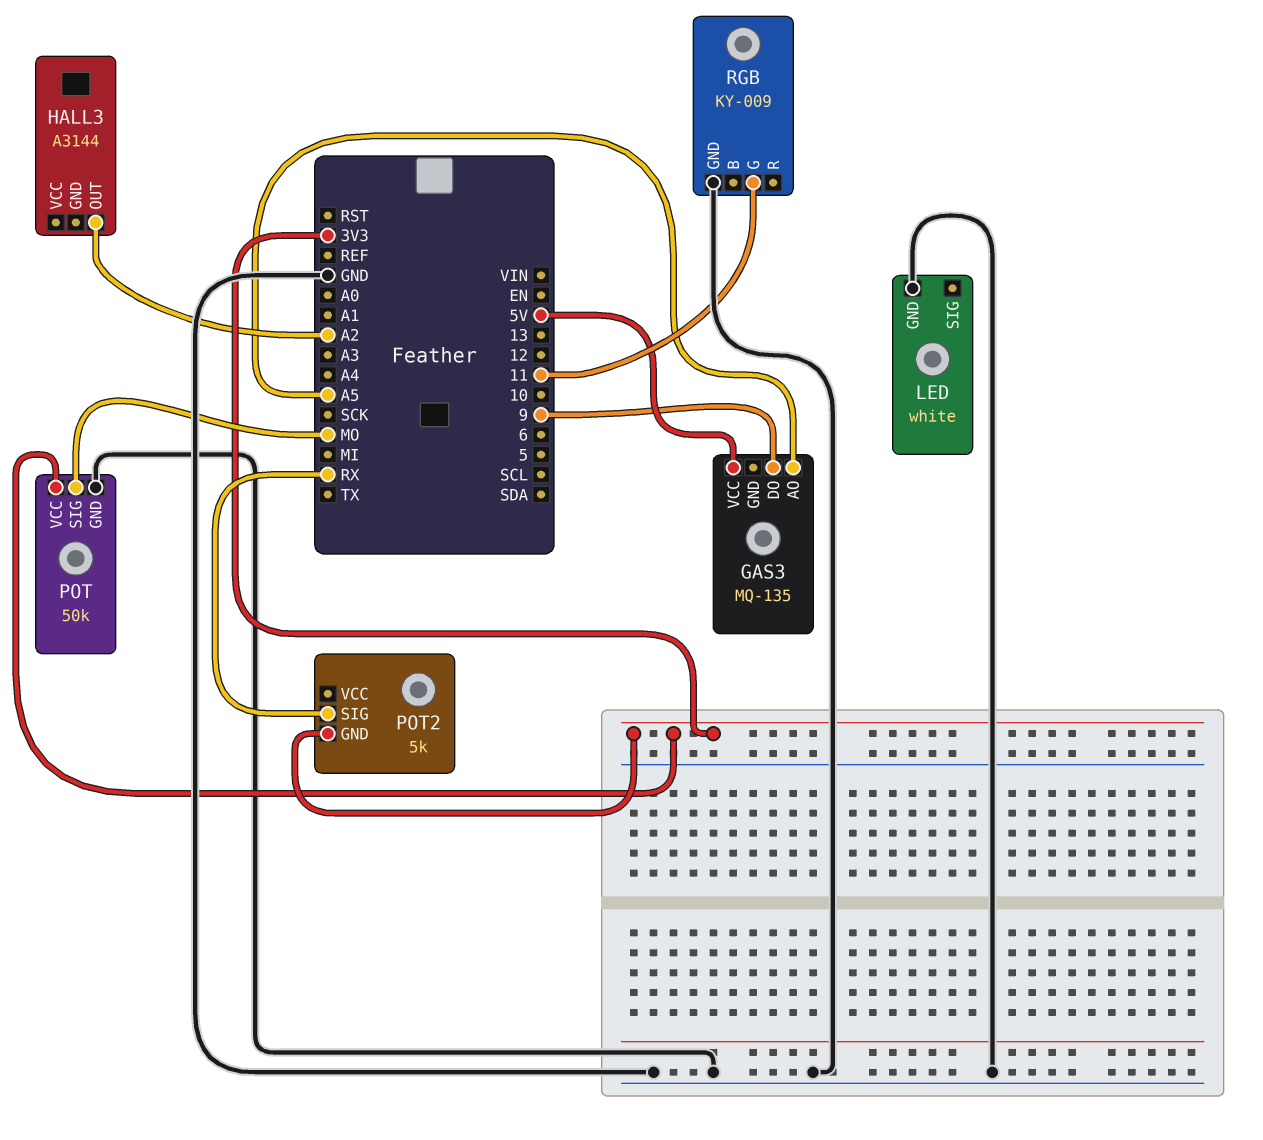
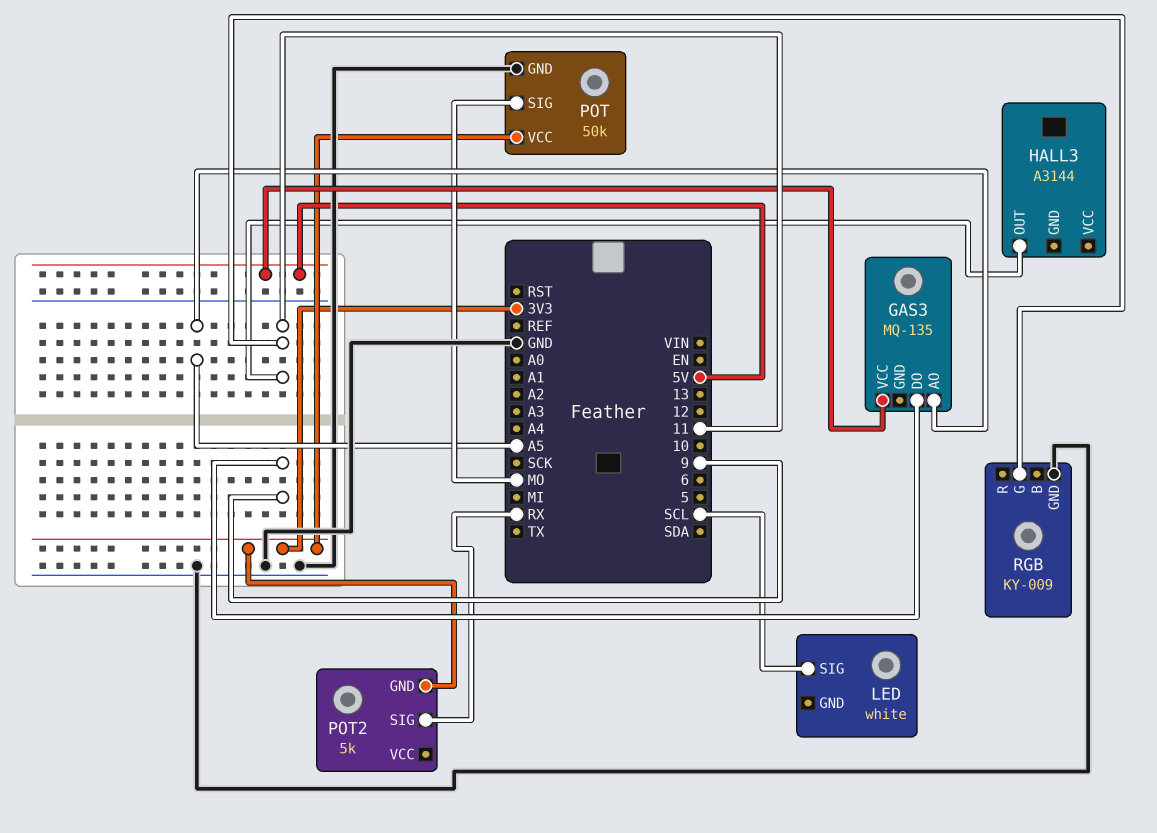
HALL3 pin OUT: A2 -> 11
LED pin GND: GND -> none
LED pin SIG: none -> SCL

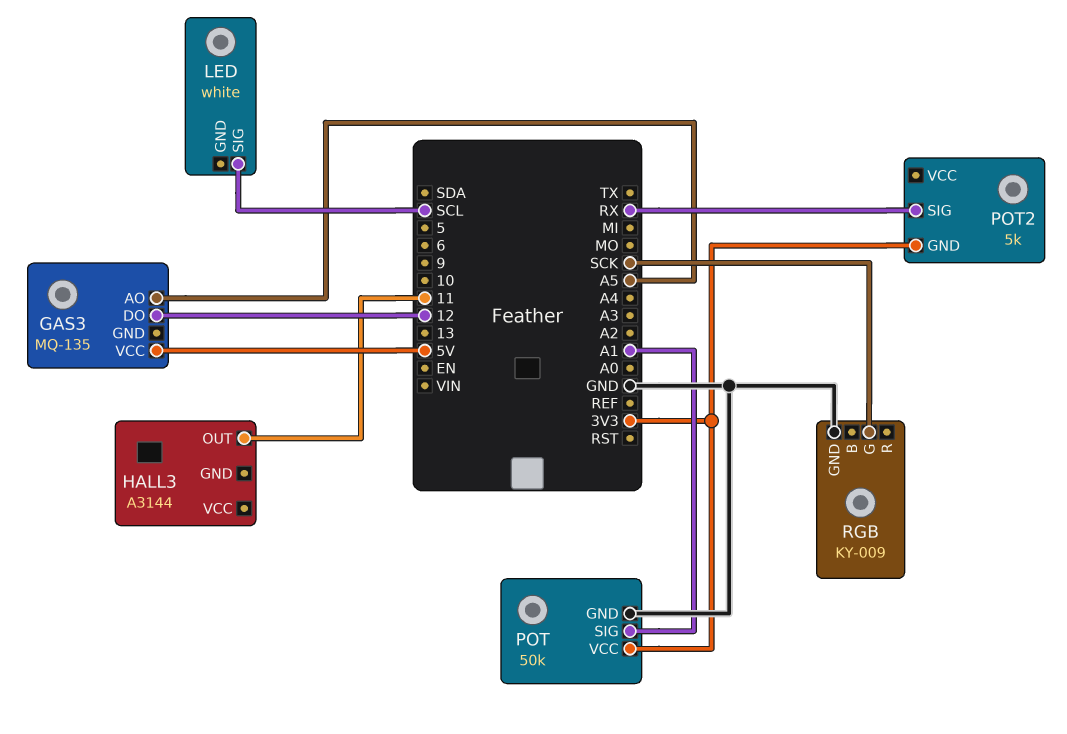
GAS3 pin DO: 9 -> 12
POT pin SIG: MO -> A1
RGB pin G: 11 -> SCK

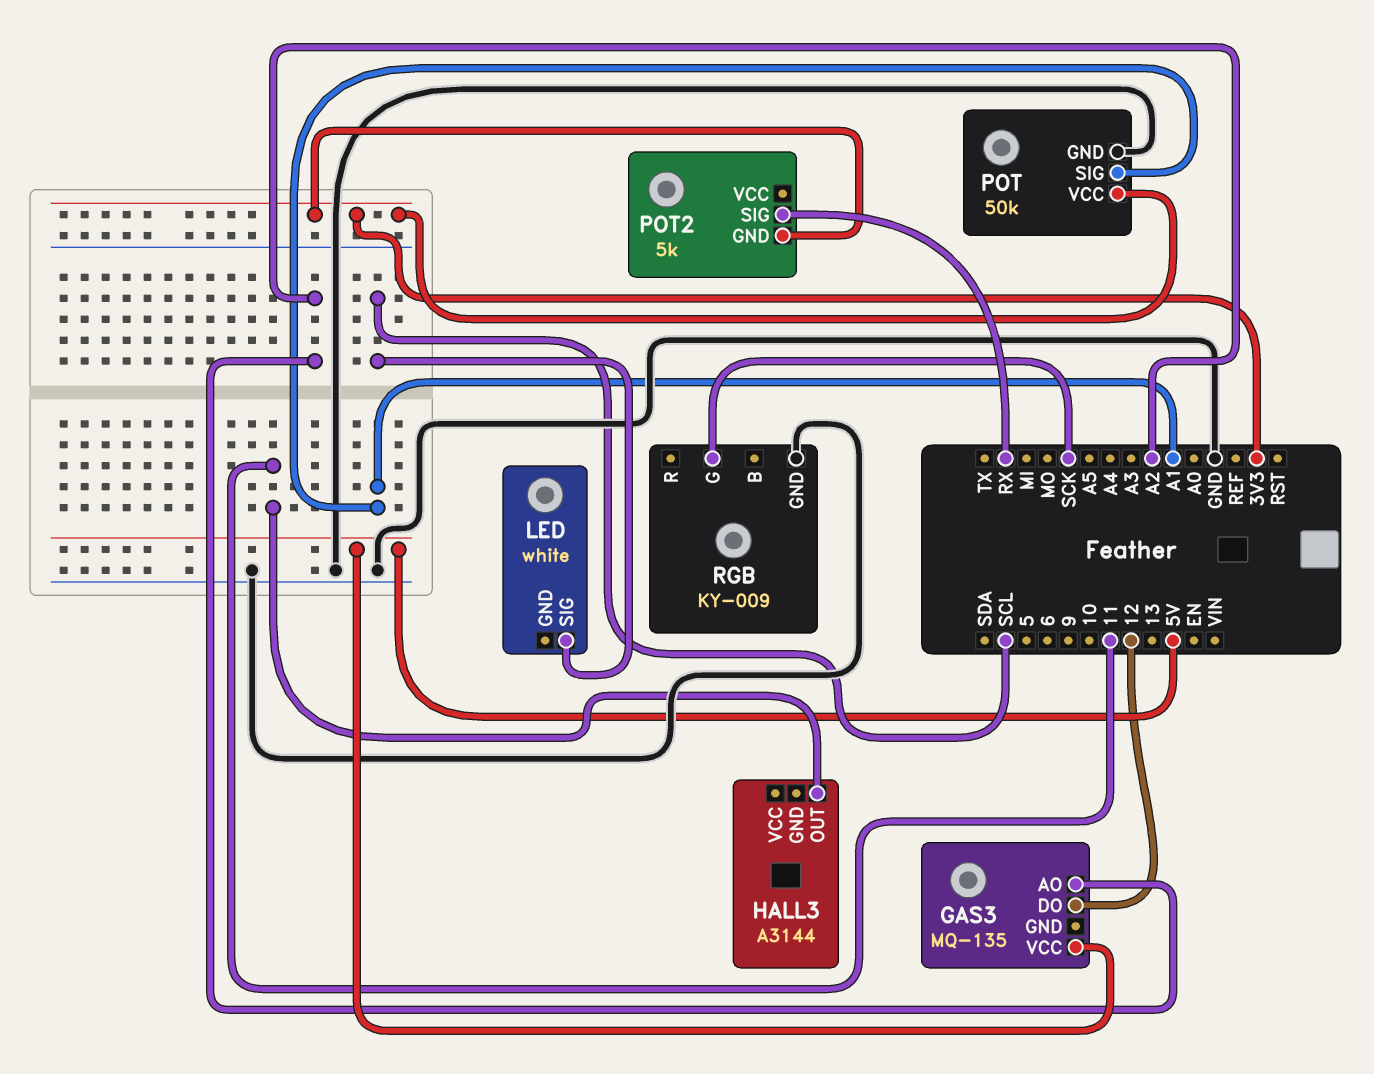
GAS3 pin AO: A5 -> A2

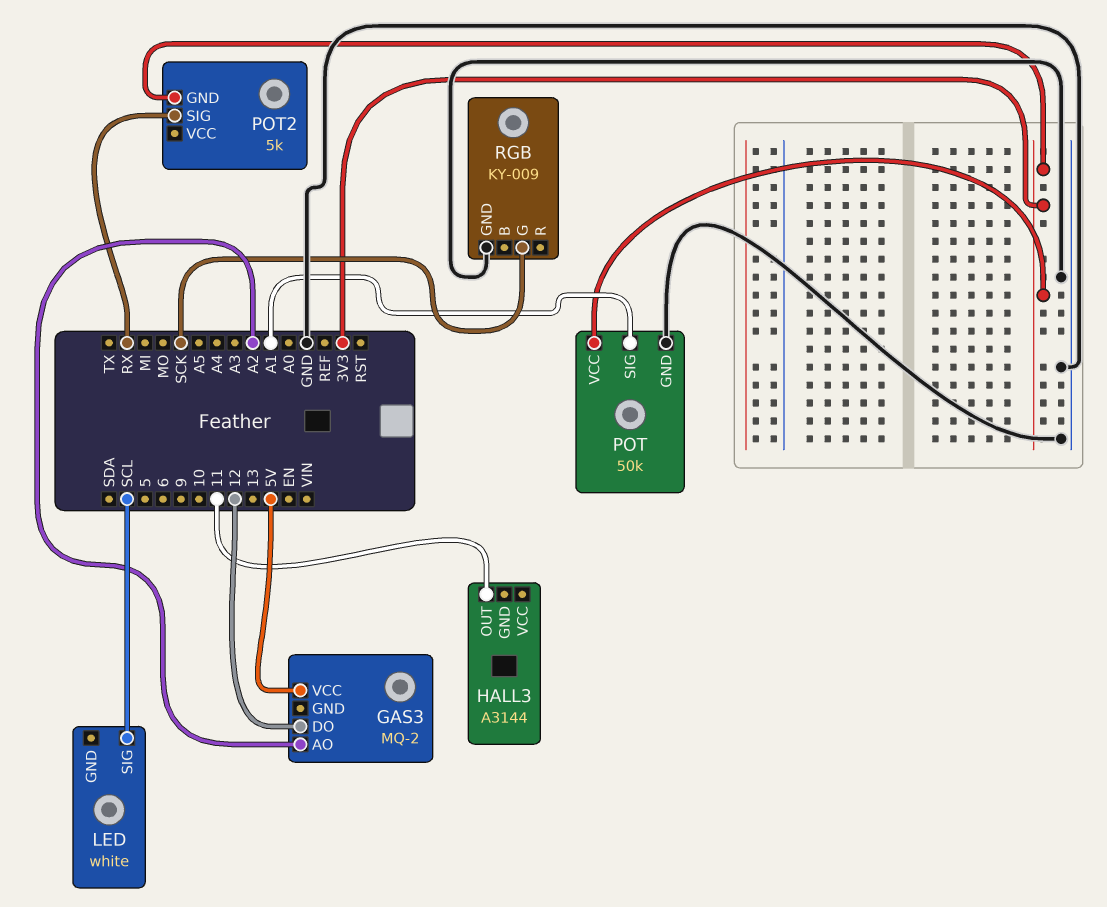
GAS3: MQ-135 -> MQ-2

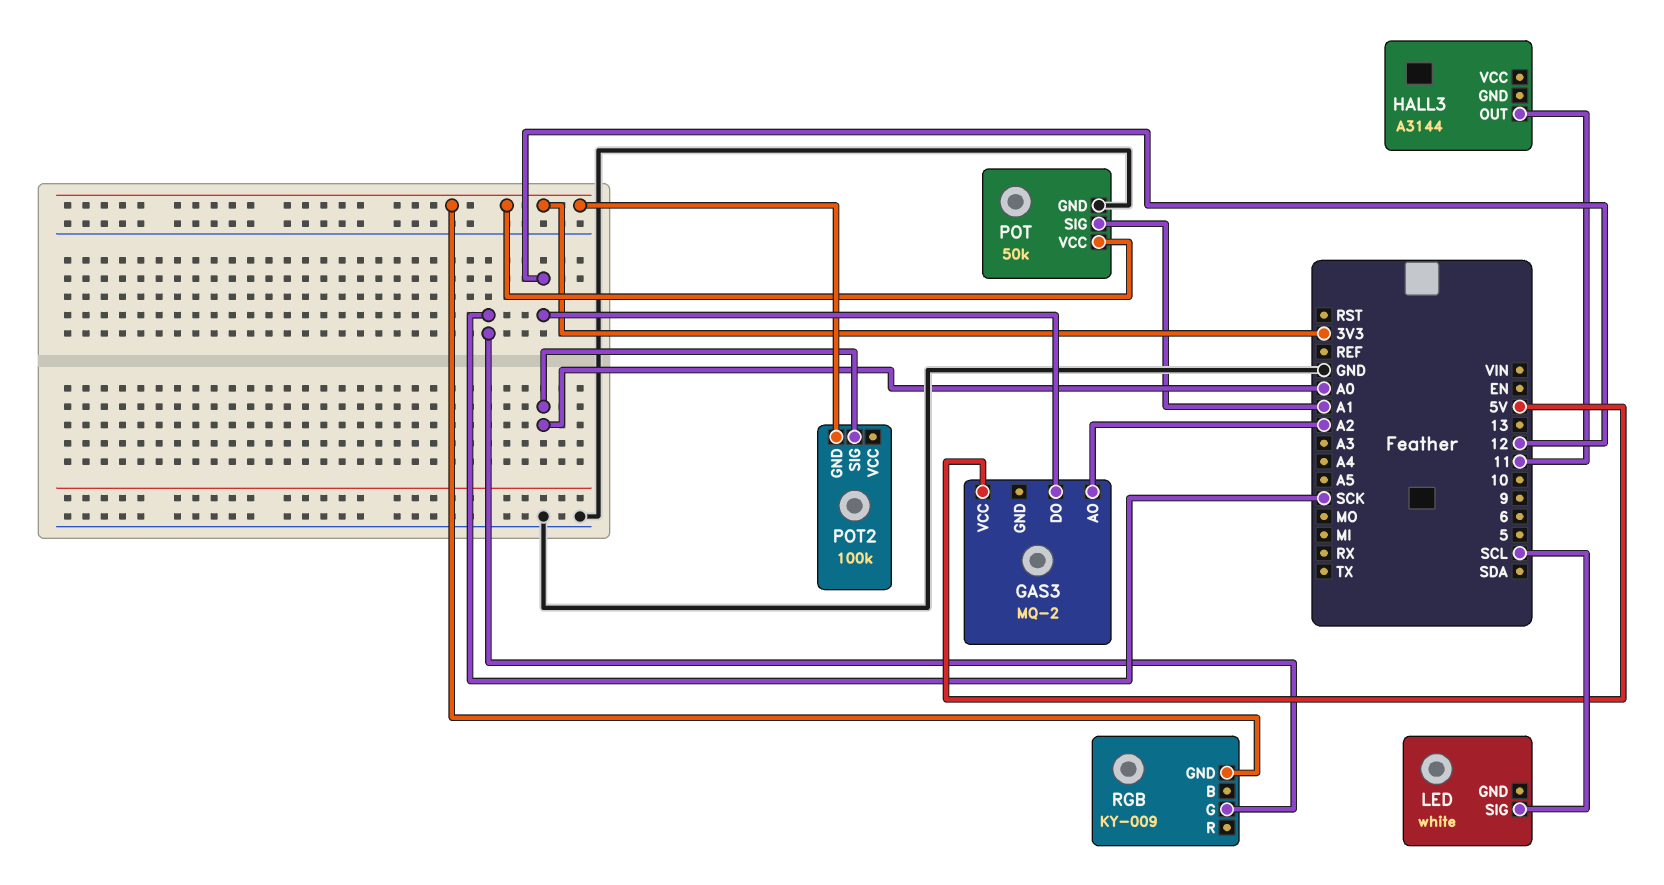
POT2: 5k -> 100k
POT2 pin SIG: RX -> A0
RGB pin GND: GND -> 3V3

